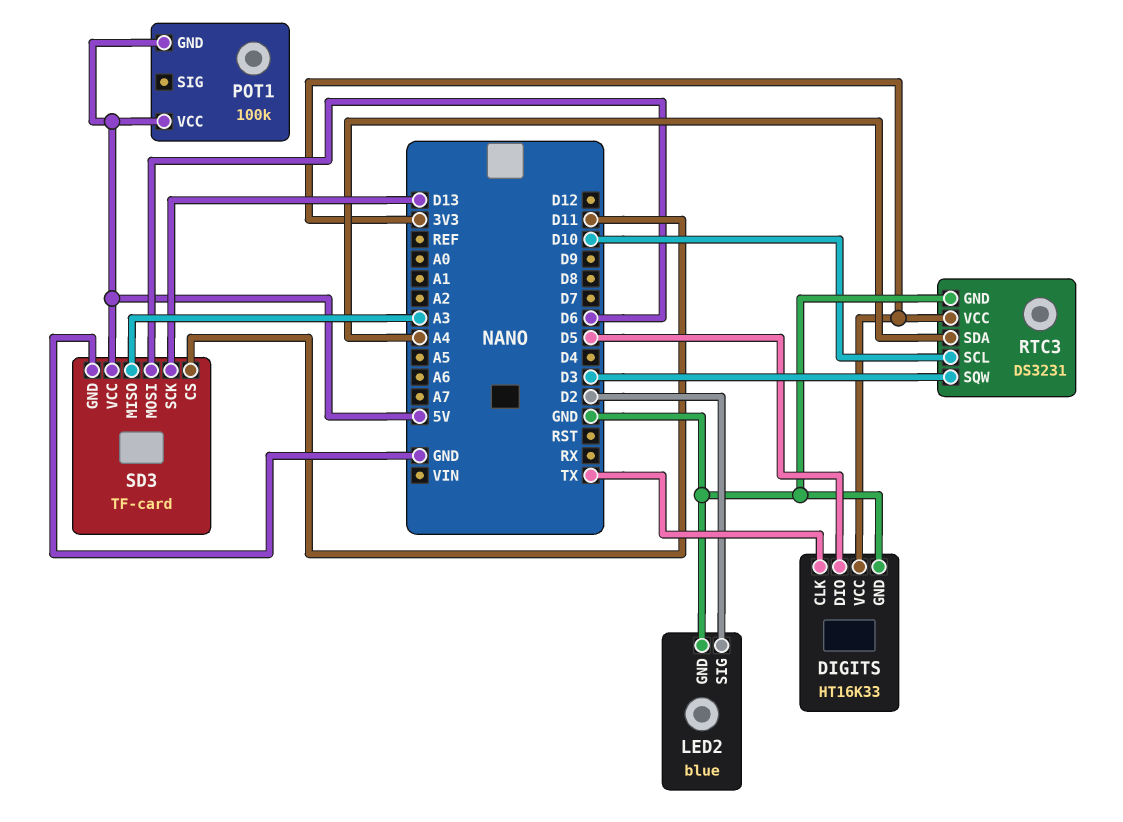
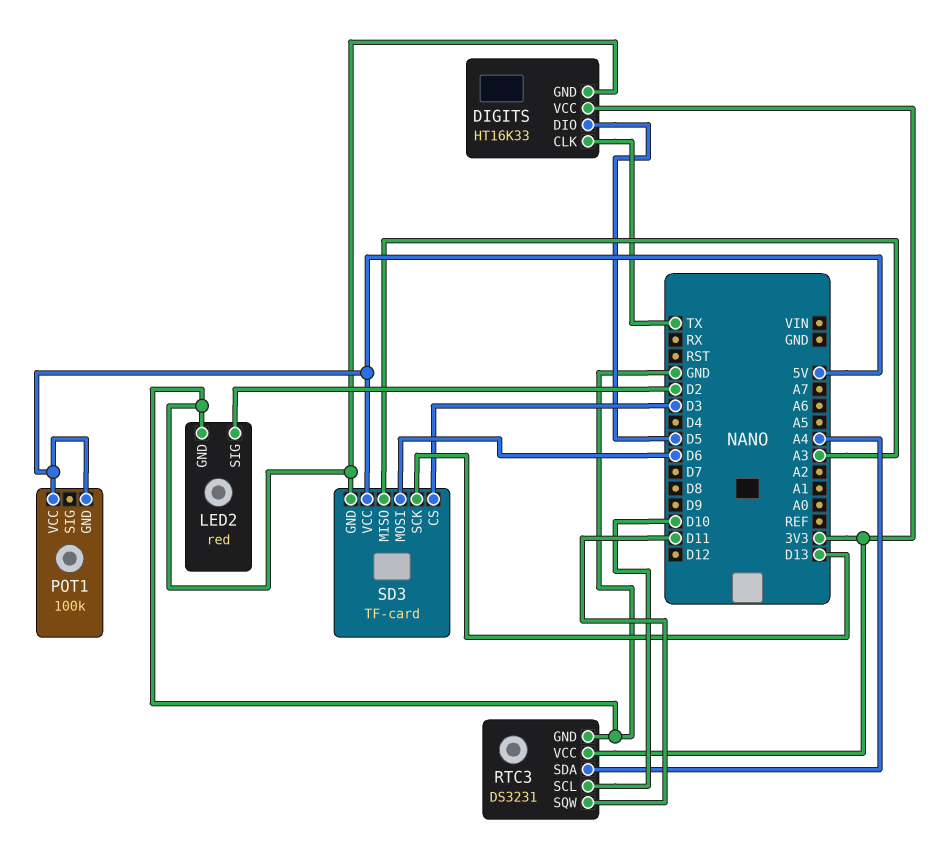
LED2: blue -> red
RTC3 pin SQW: D3 -> D11
SD3 pin CS: D11 -> D3

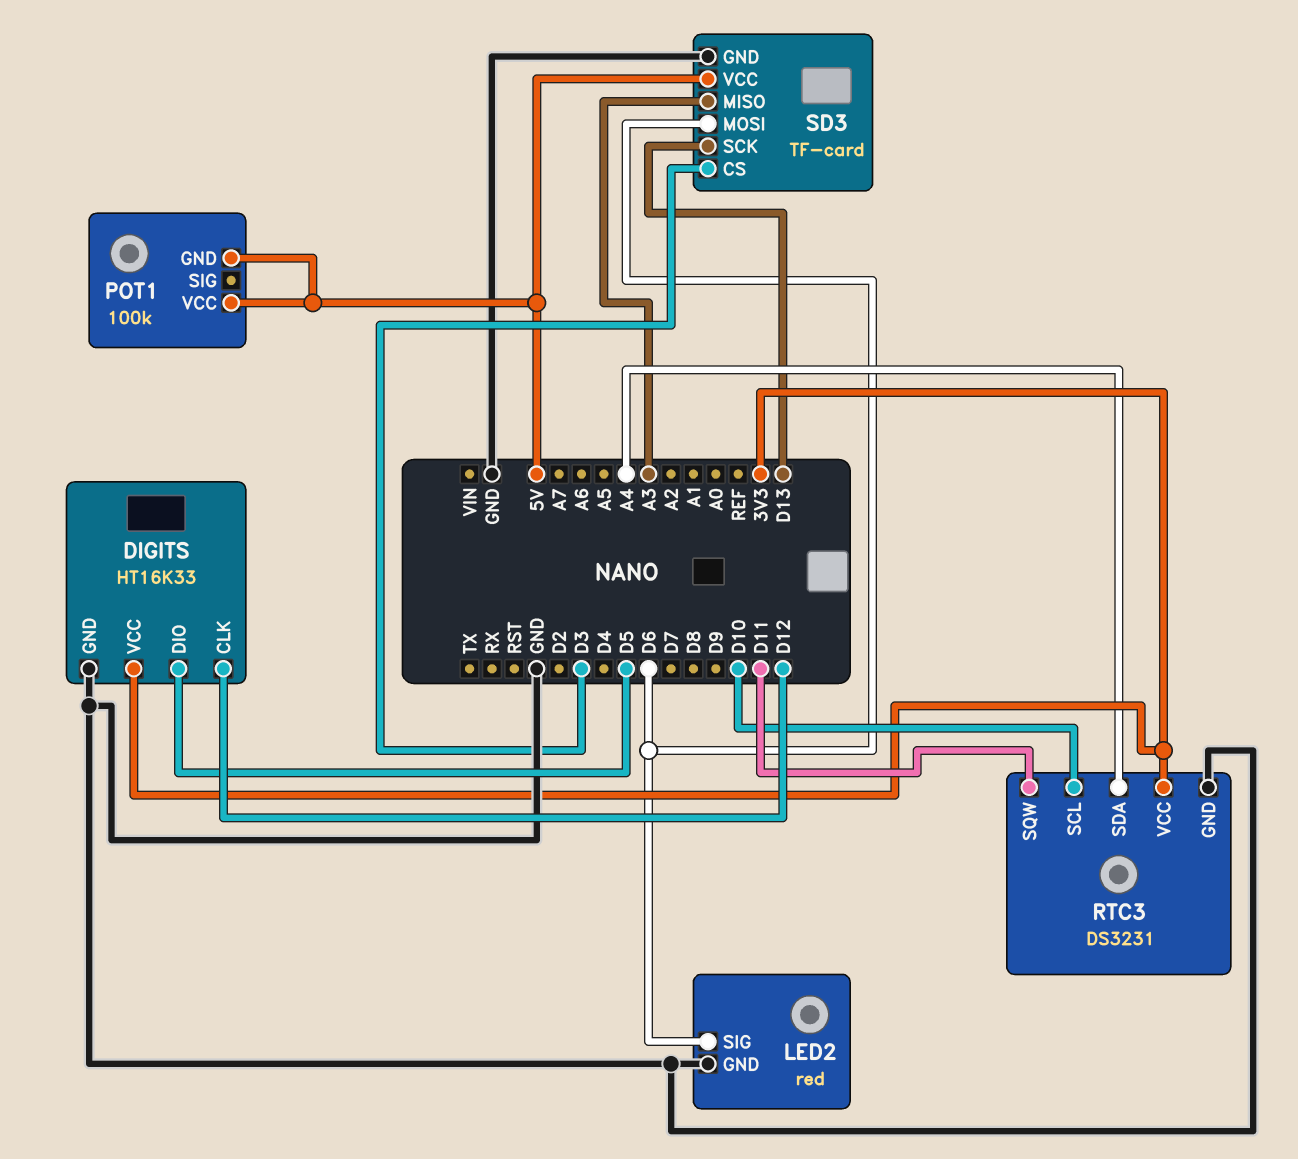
DIGITS pin CLK: TX -> D12
LED2 pin SIG: D2 -> D6

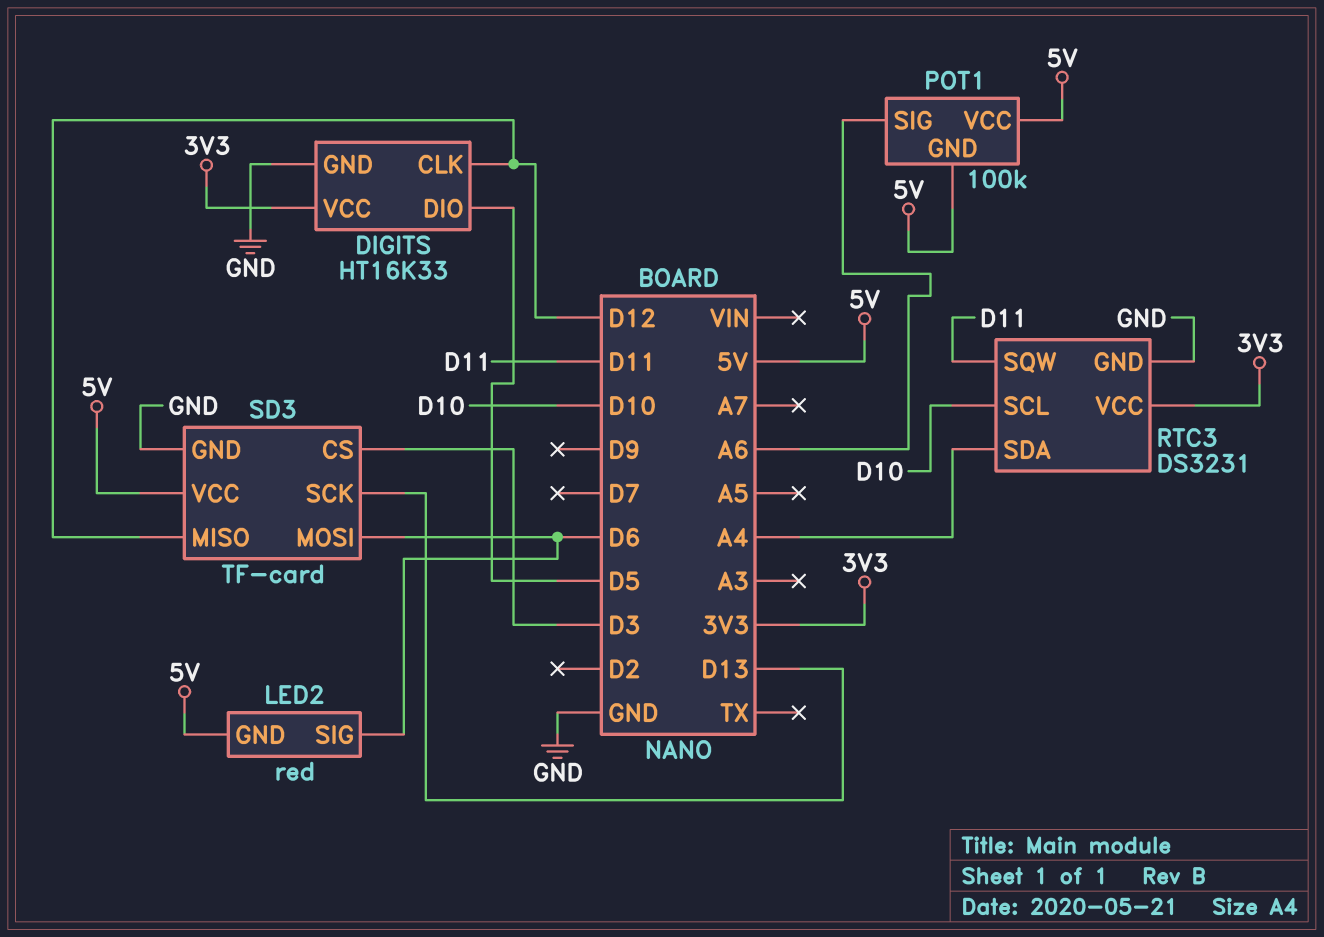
LED2 pin GND: GND -> 5V
POT1 pin SIG: none -> A6
SD3 pin MISO: A3 -> D12

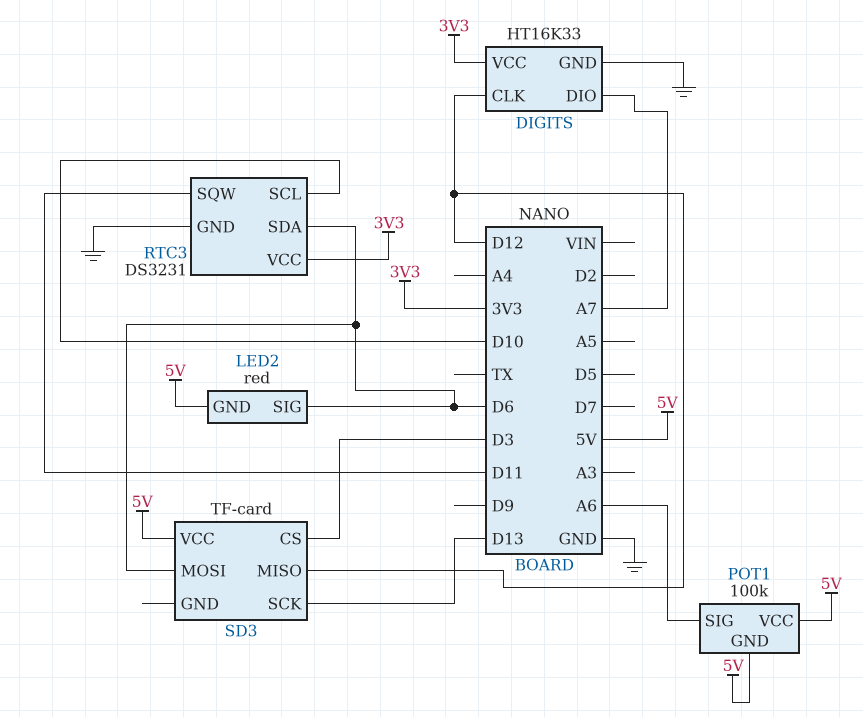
DIGITS pin DIO: D5 -> A7
RTC3 pin SDA: A4 -> D6
SD3 pin GND: GND -> none

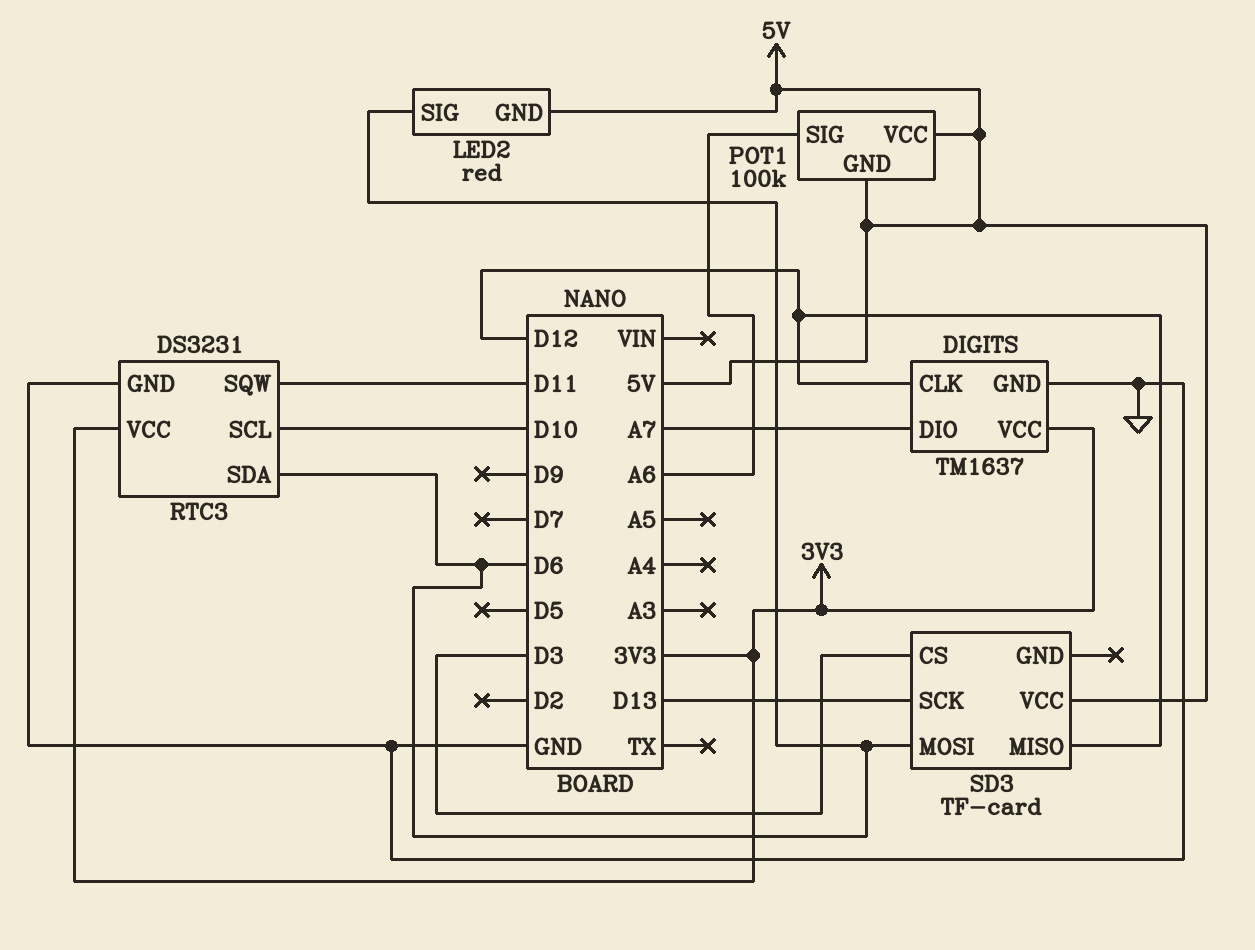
DIGITS: HT16K33 -> TM1637

